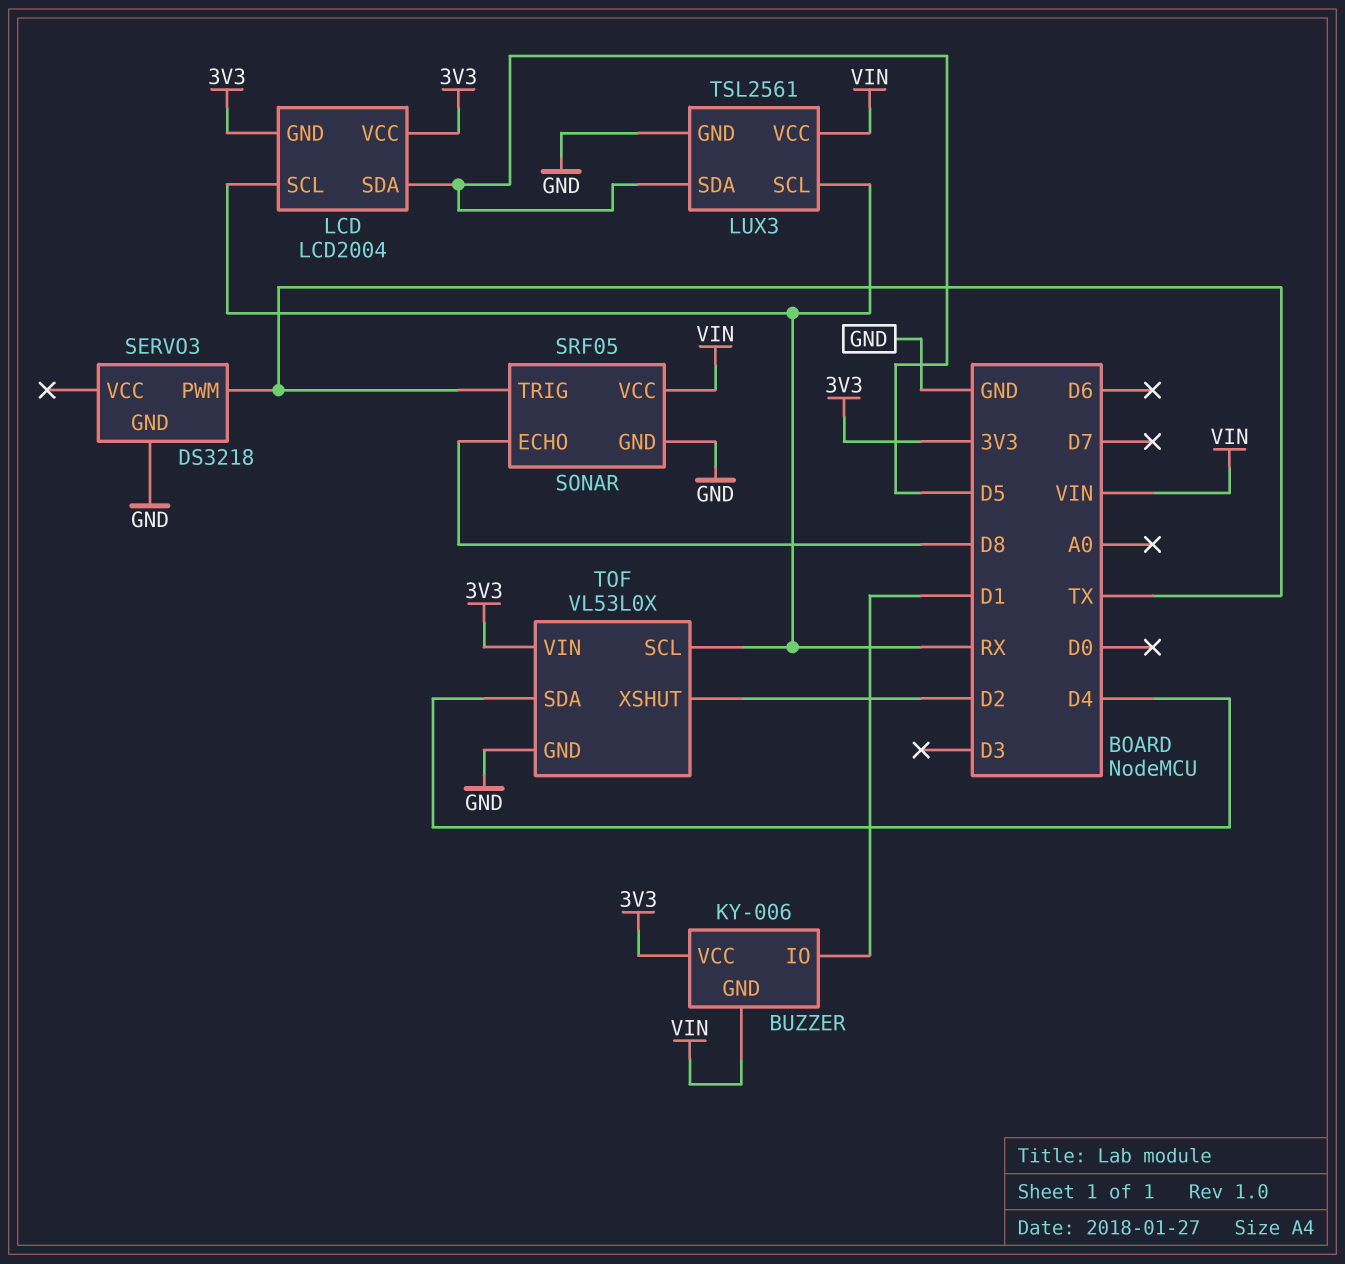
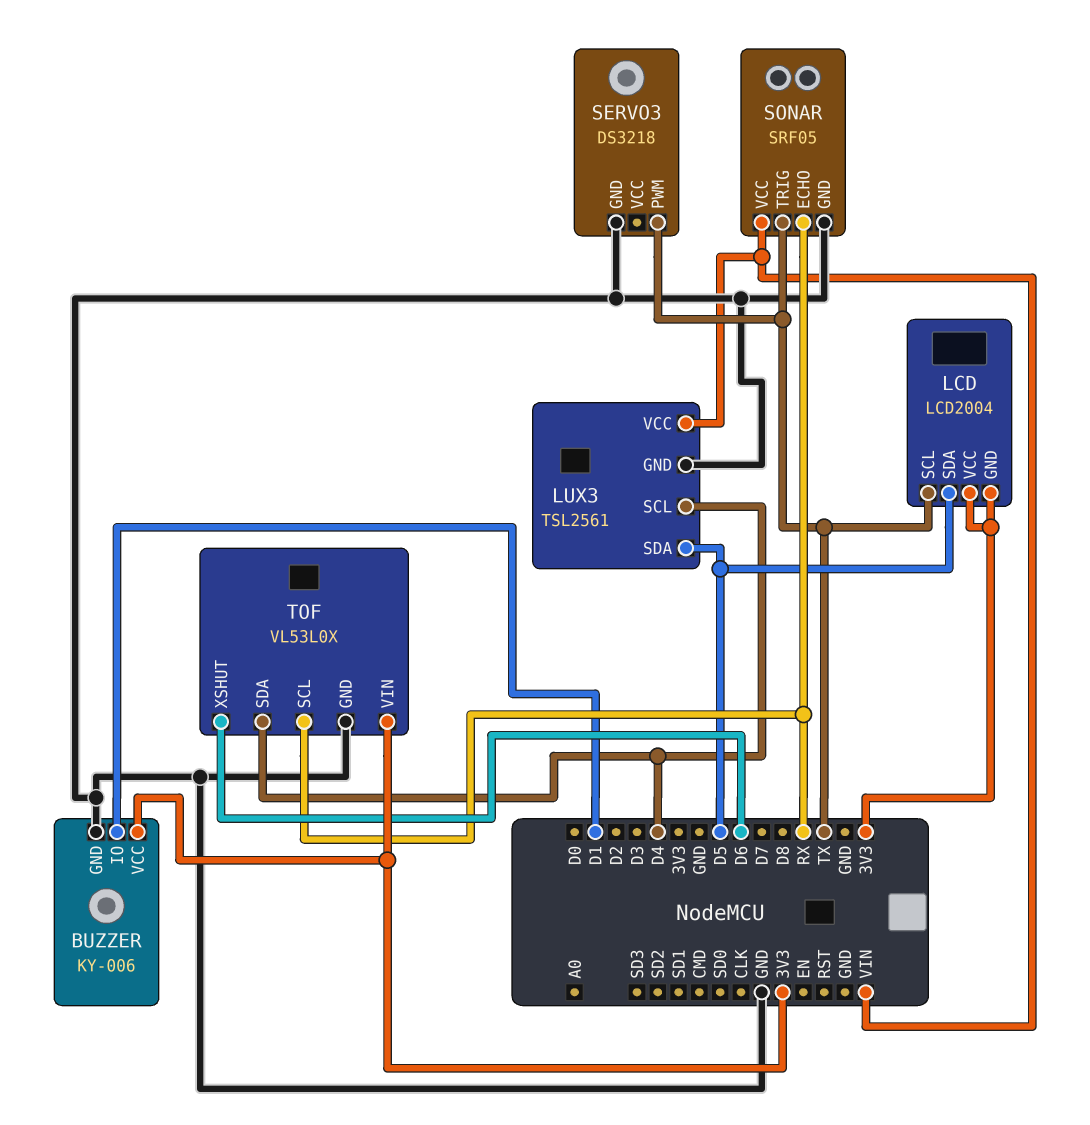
BUZZER pin GND: VIN -> GND
LCD pin SCL: RX -> TX
LUX3 pin SCL: RX -> D4
SONAR pin ECHO: D8 -> RX
TOF pin XSHUT: D2 -> D6

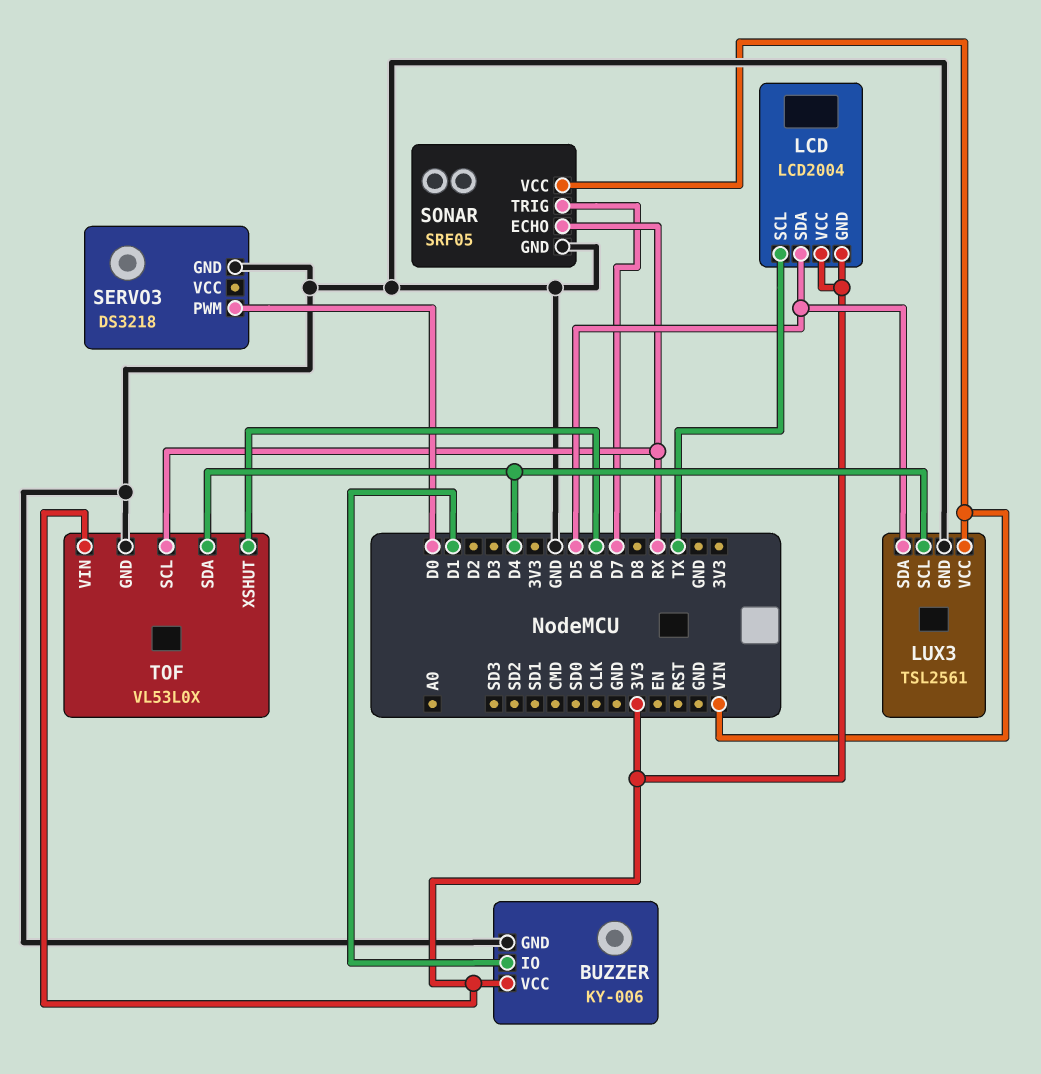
SERVO3 pin PWM: TX -> D0
SONAR pin TRIG: TX -> D7

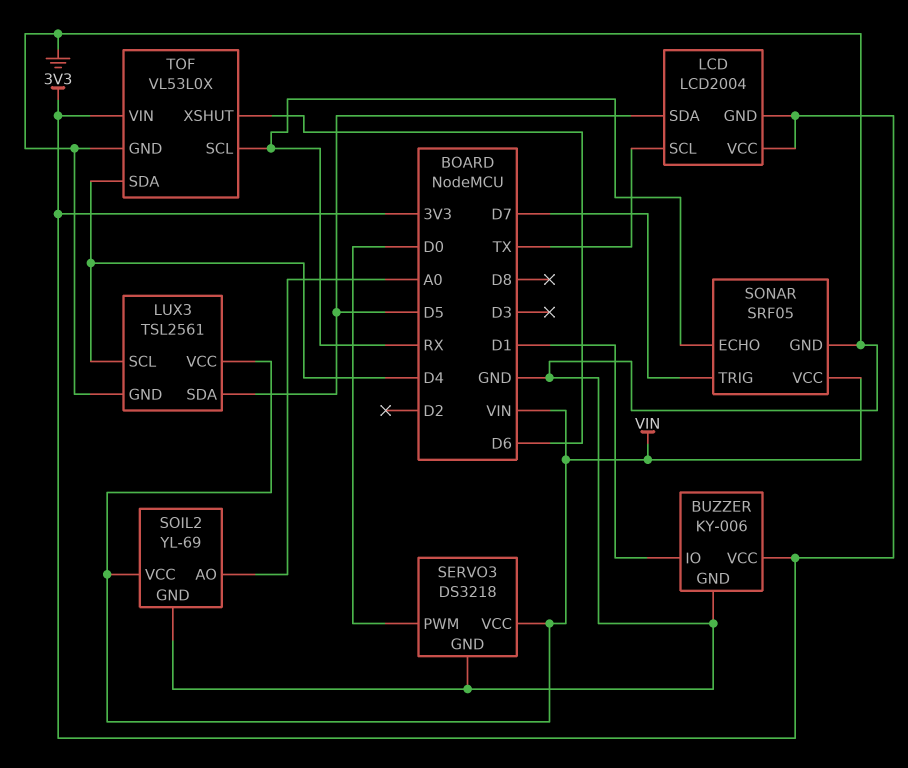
SERVO3 pin VCC: none -> VIN
SOIL2: none -> YL-69
SOIL2 pin AO: none -> A0
SOIL2 pin GND: none -> GND
SOIL2 pin VCC: none -> VIN

